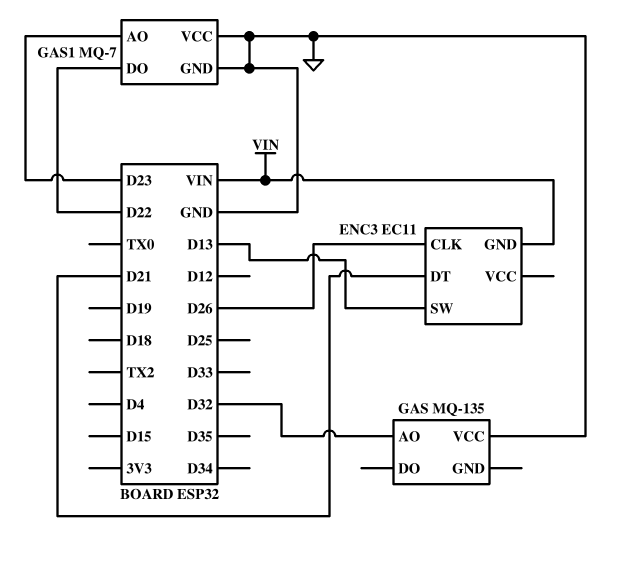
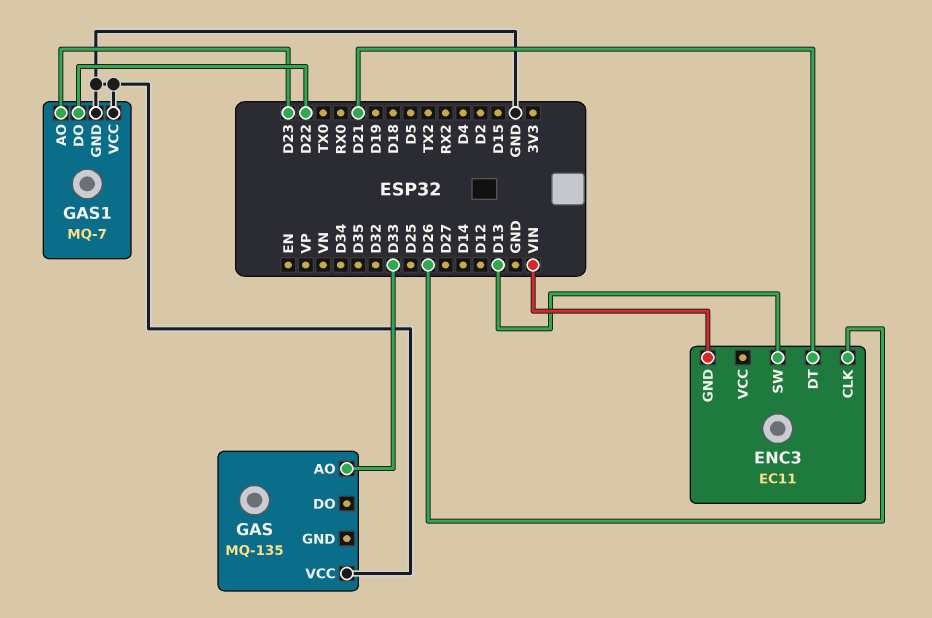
GAS pin AO: D32 -> D33

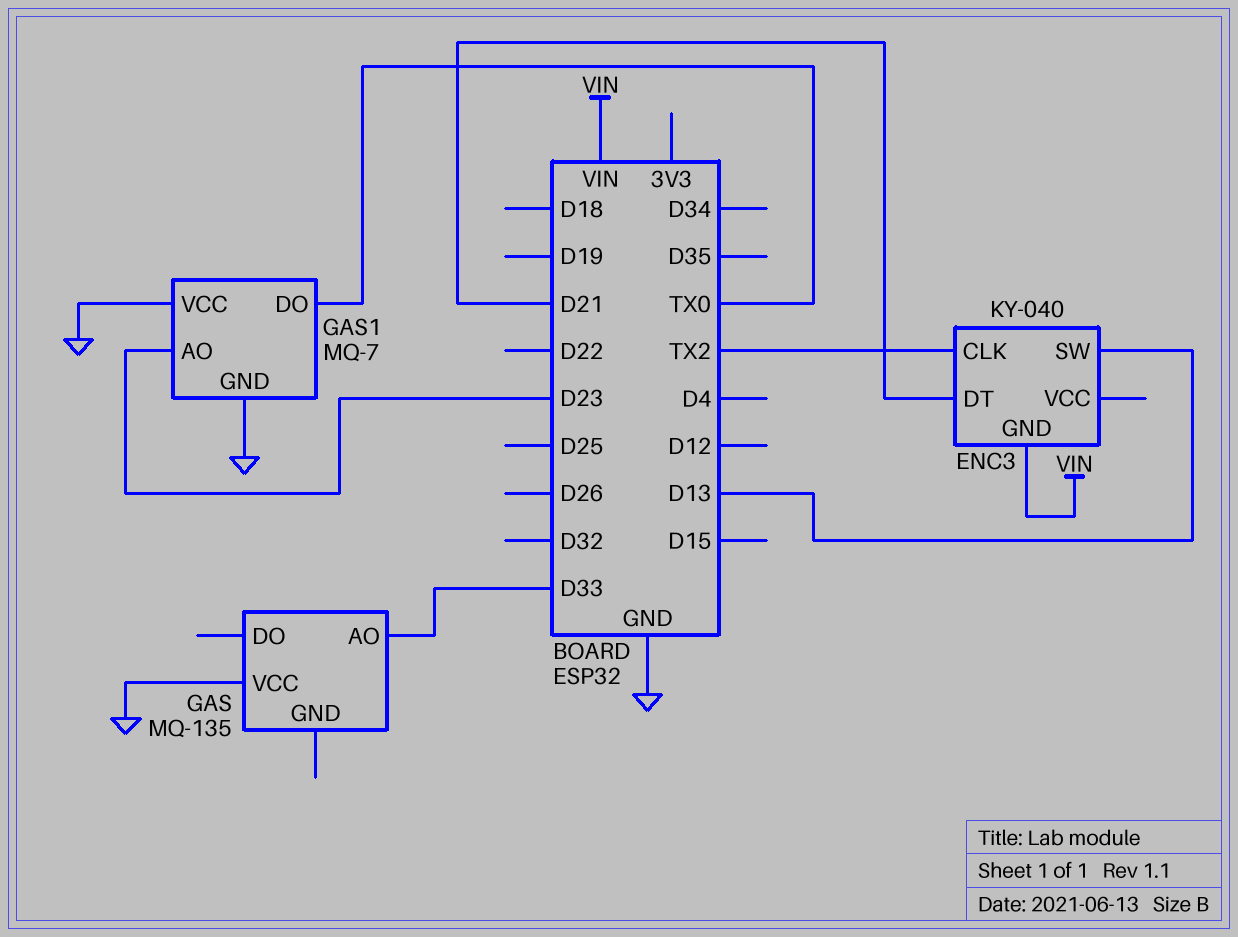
ENC3: EC11 -> KY-040
ENC3 pin CLK: D26 -> TX2
GAS1 pin DO: D22 -> TX0

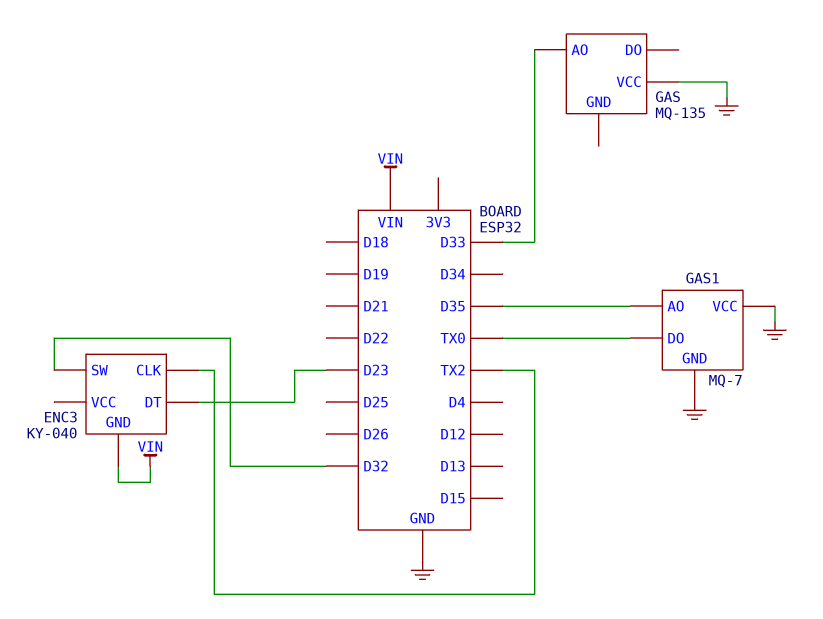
ENC3 pin DT: D21 -> D23
ENC3 pin SW: D13 -> D32
GAS1 pin AO: D23 -> D35

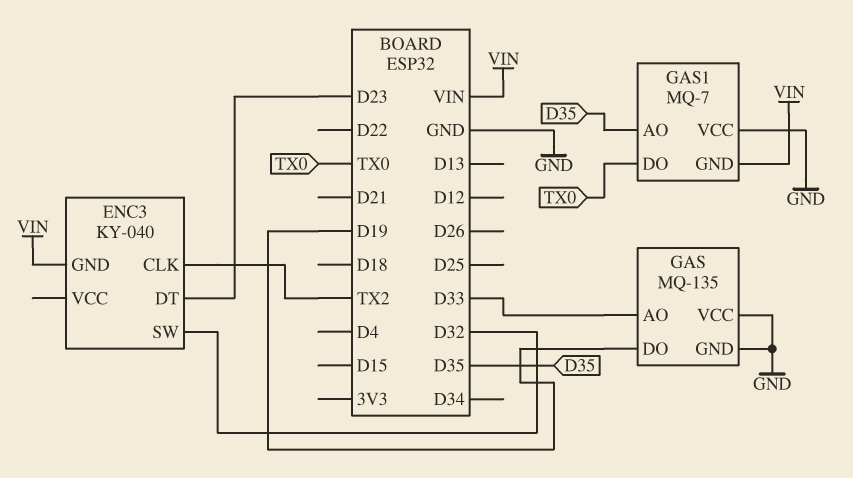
GAS pin DO: none -> D19
GAS pin GND: none -> GND
GAS1 pin GND: GND -> VIN

